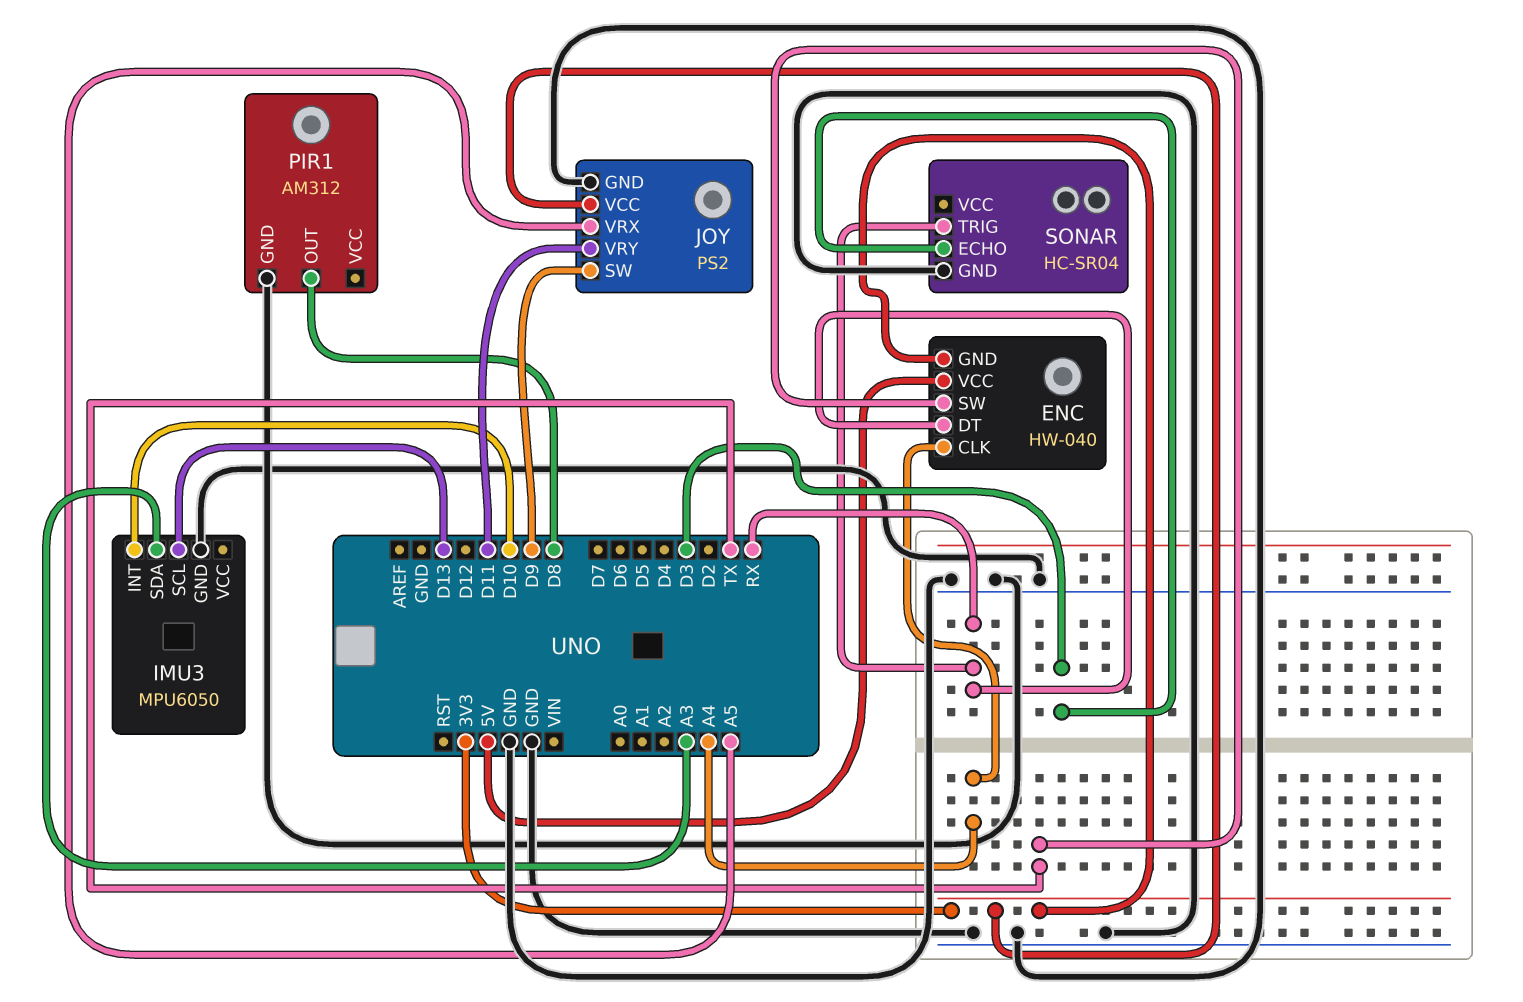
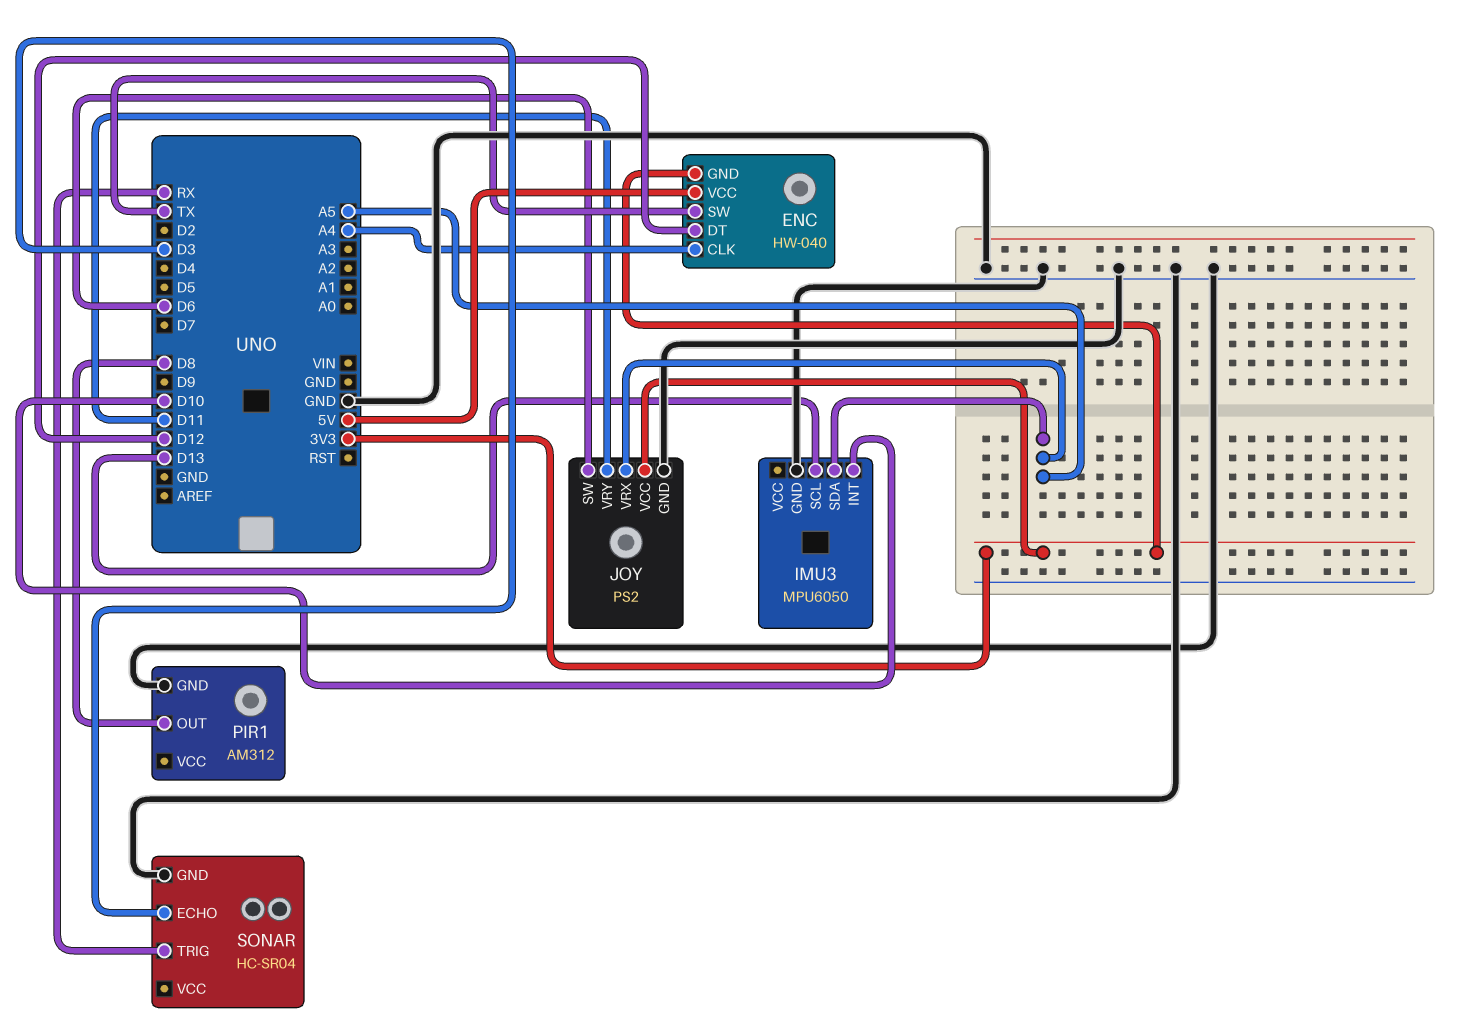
ENC pin DT: RX -> D12
IMU3 pin SDA: A3 -> A5
JOY pin SW: D9 -> D6

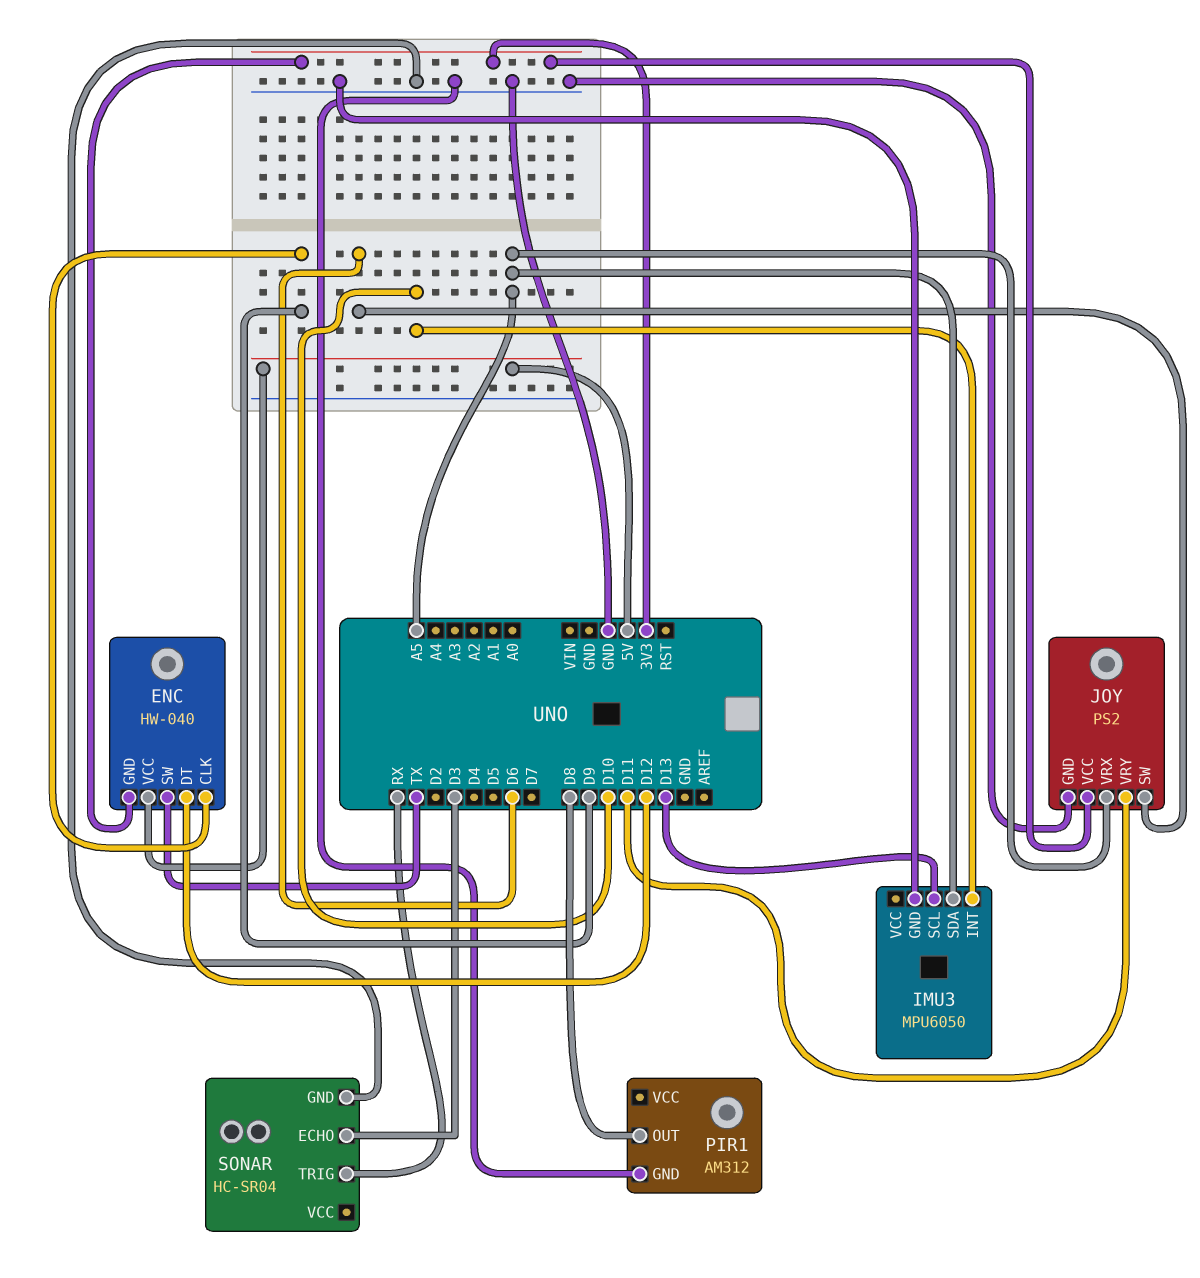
ENC pin CLK: A4 -> D9

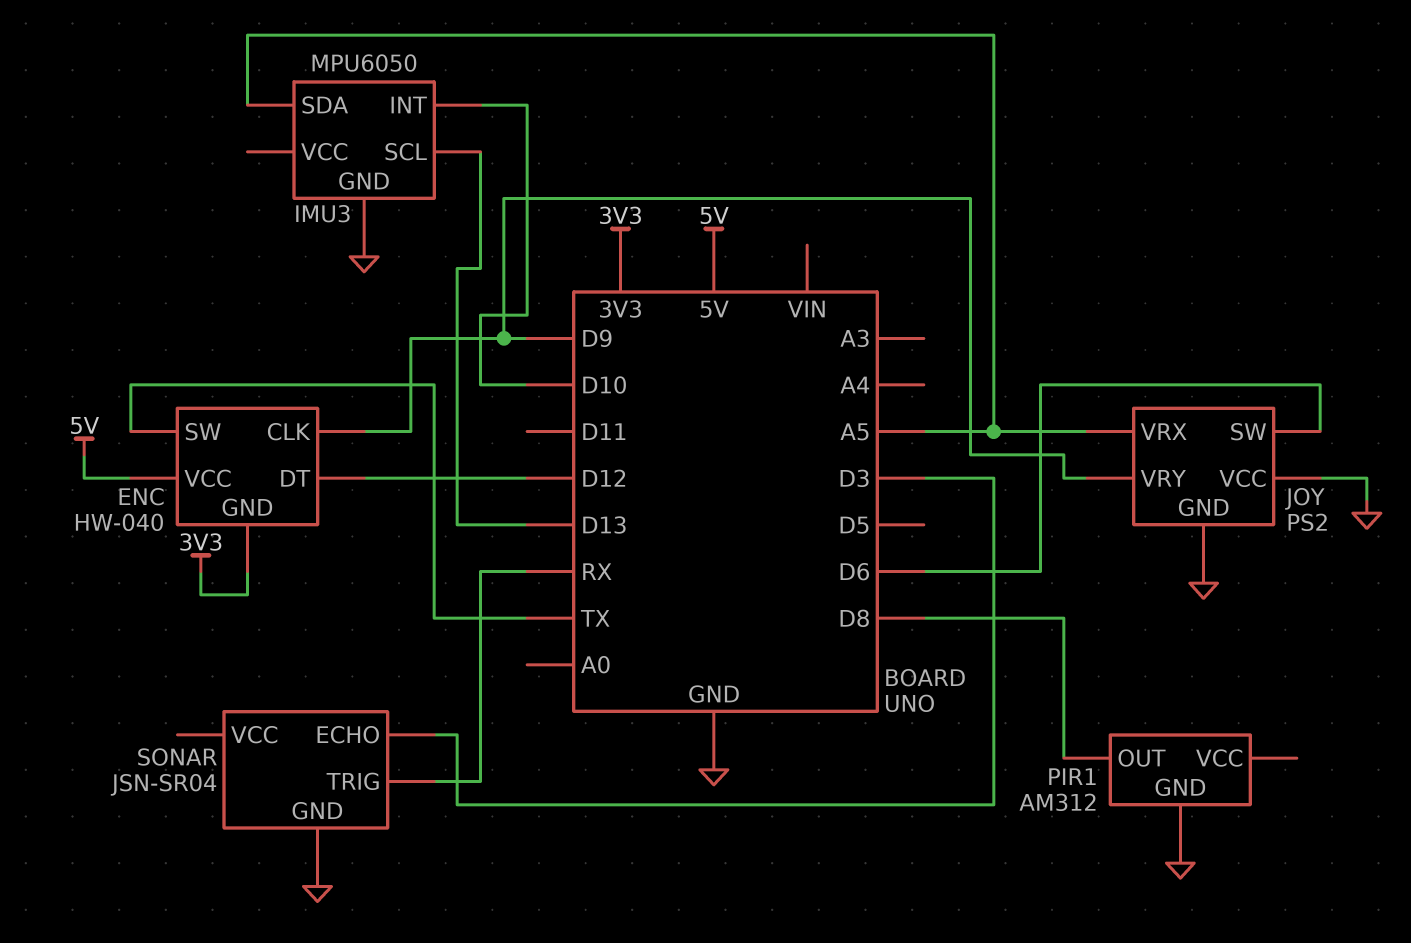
JOY pin VCC: 3V3 -> GND
JOY pin VRY: D11 -> D9
SONAR: HC-SR04 -> JSN-SR04

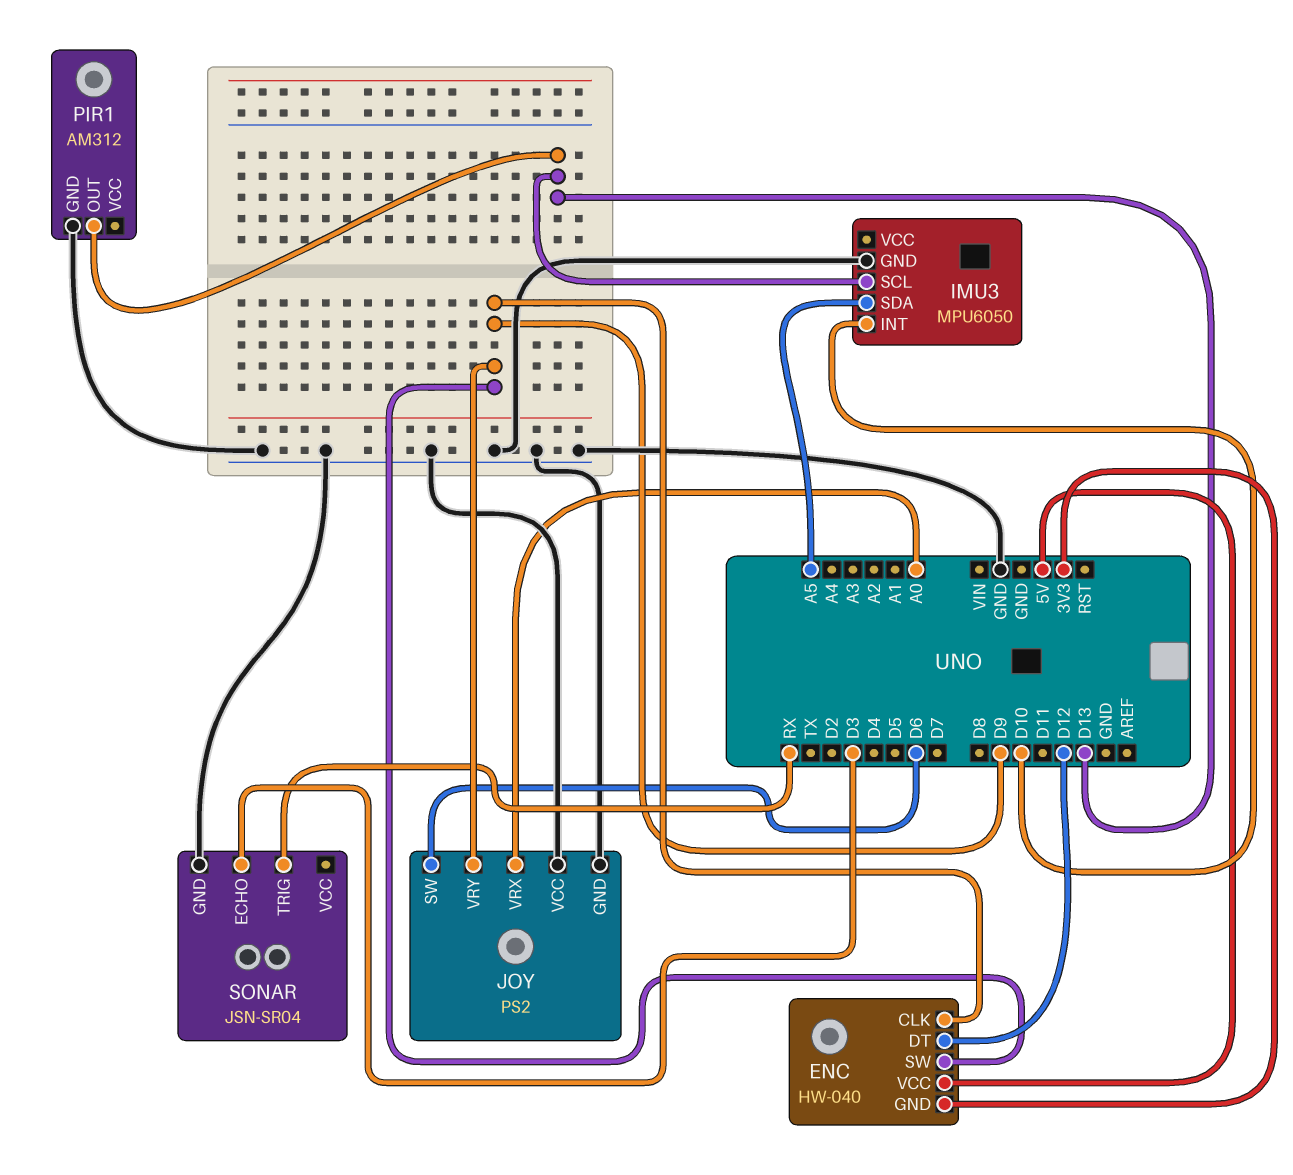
ENC pin SW: TX -> D9
JOY pin VRX: A5 -> A0
PIR1 pin OUT: D8 -> D13

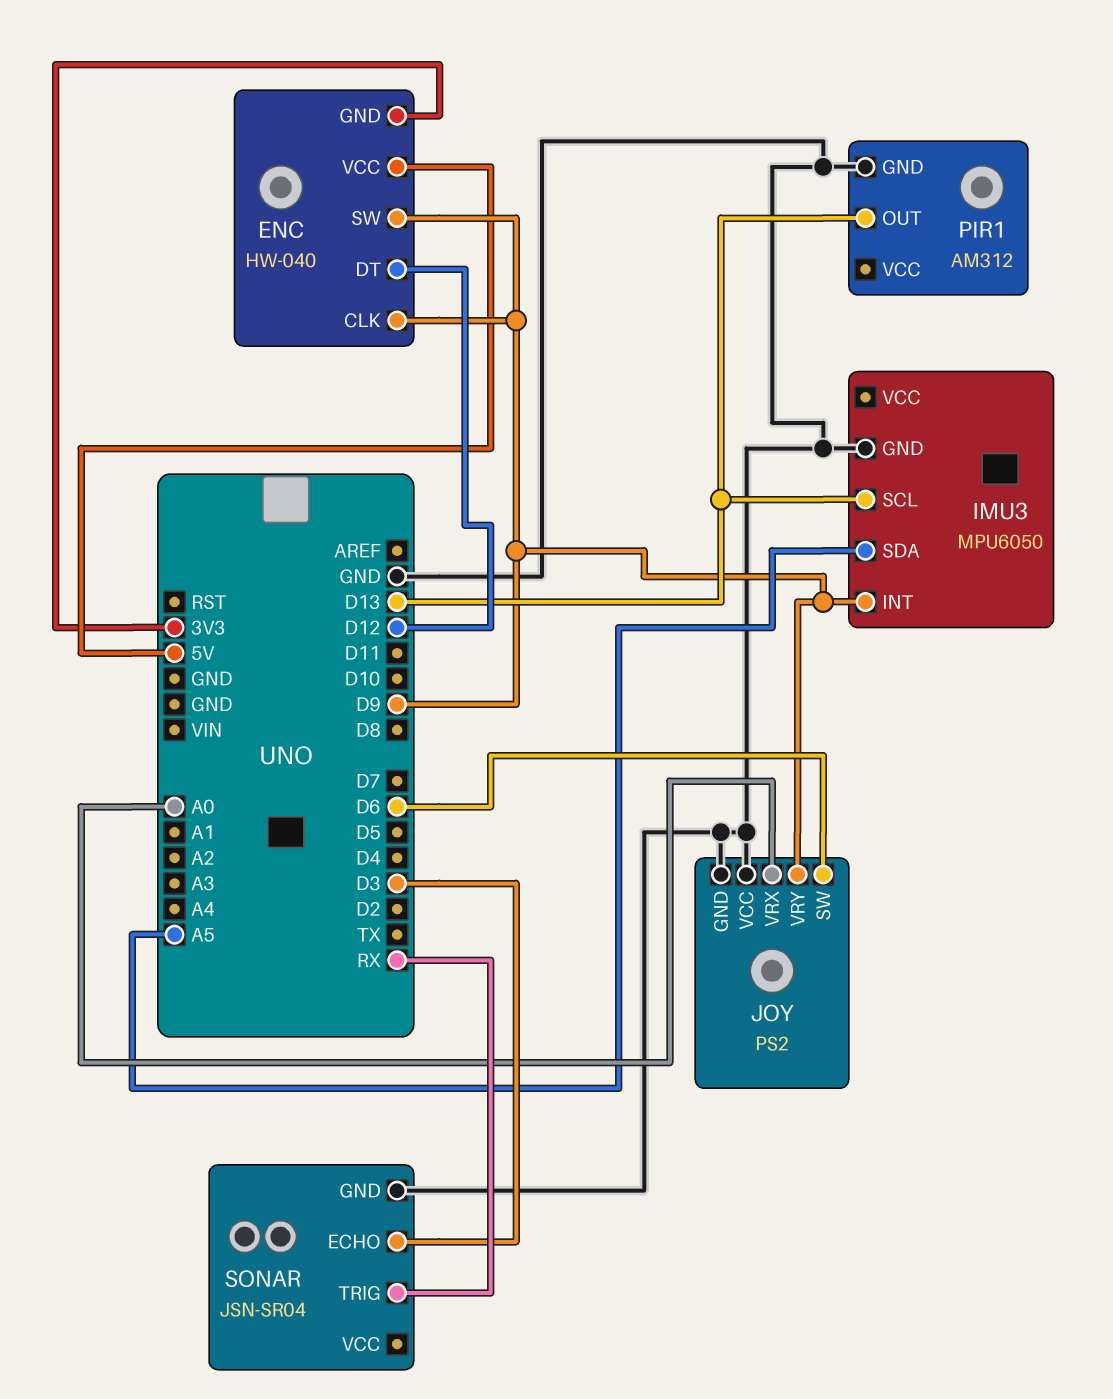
IMU3 pin INT: D10 -> D9

